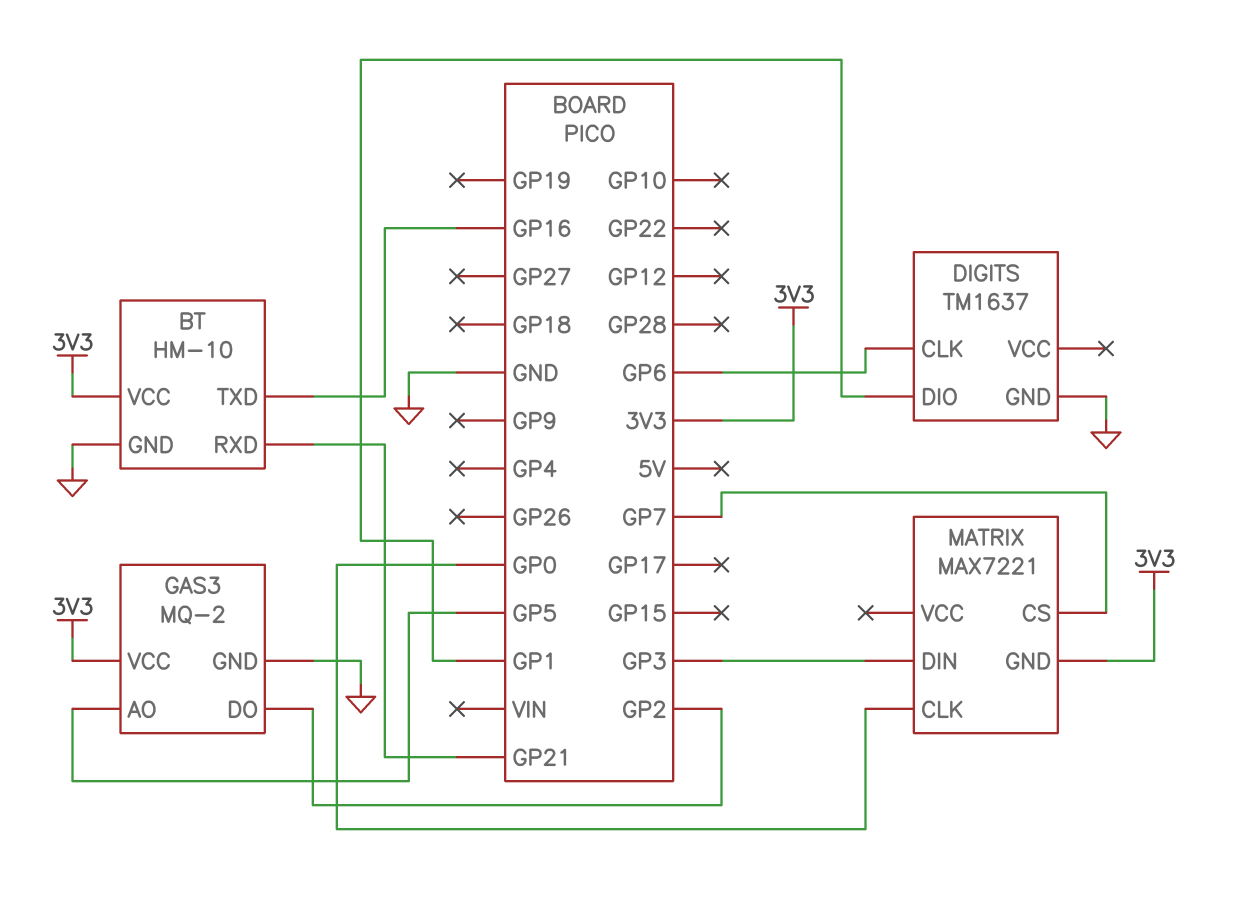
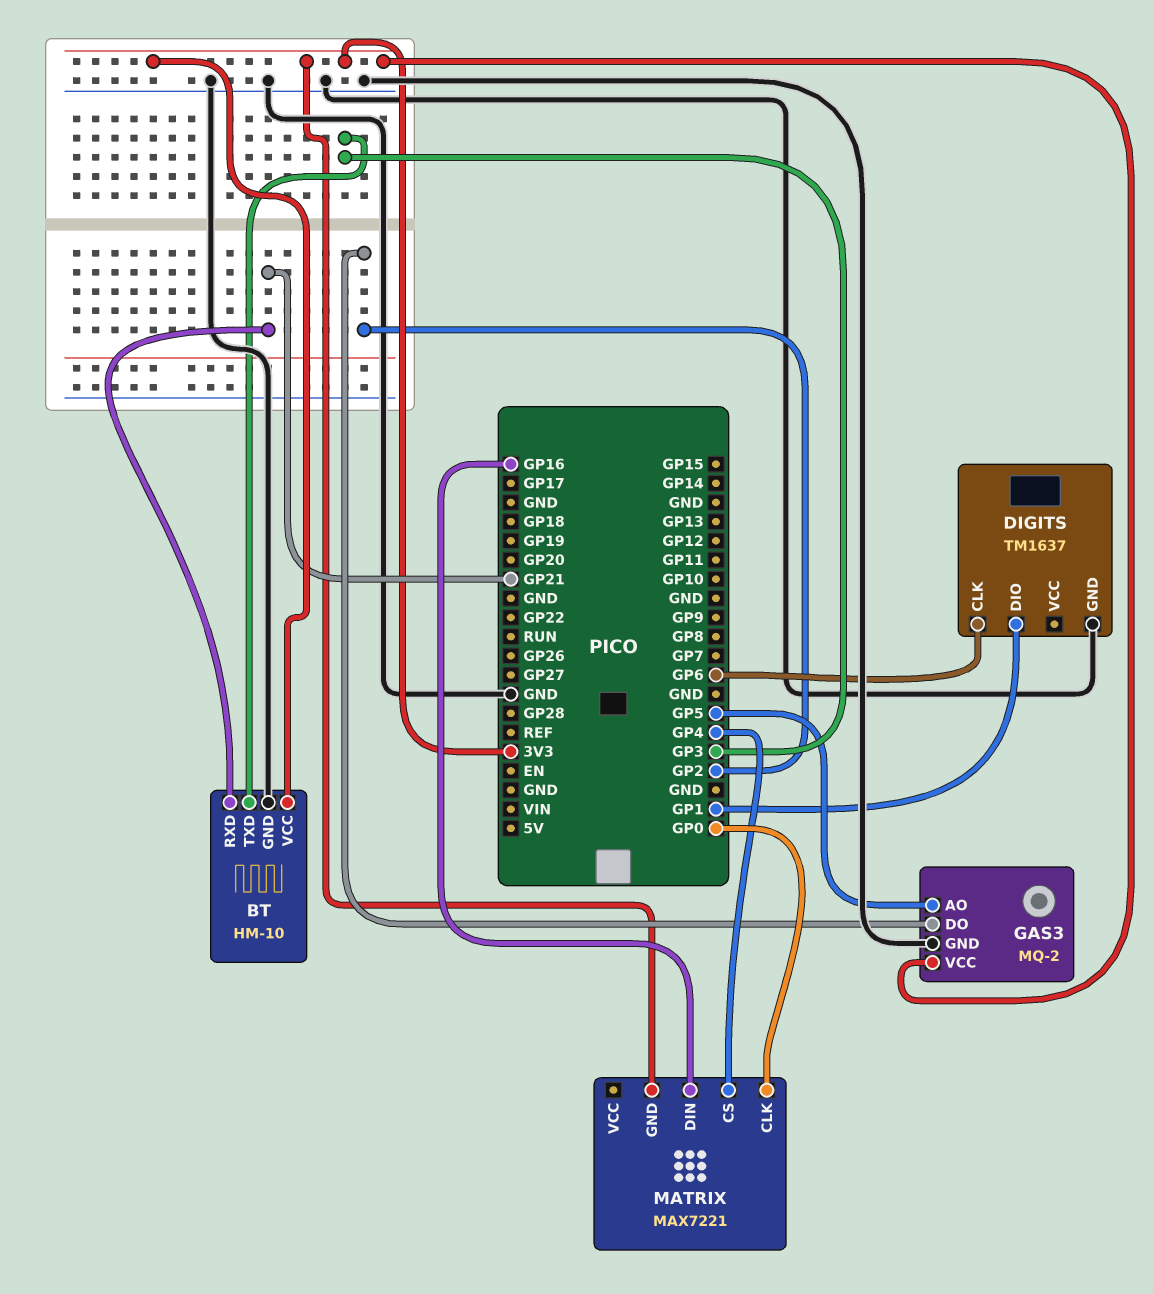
BT pin TXD: GP16 -> GP3
MATRIX pin CS: GP7 -> GP4
MATRIX pin DIN: GP3 -> GP16

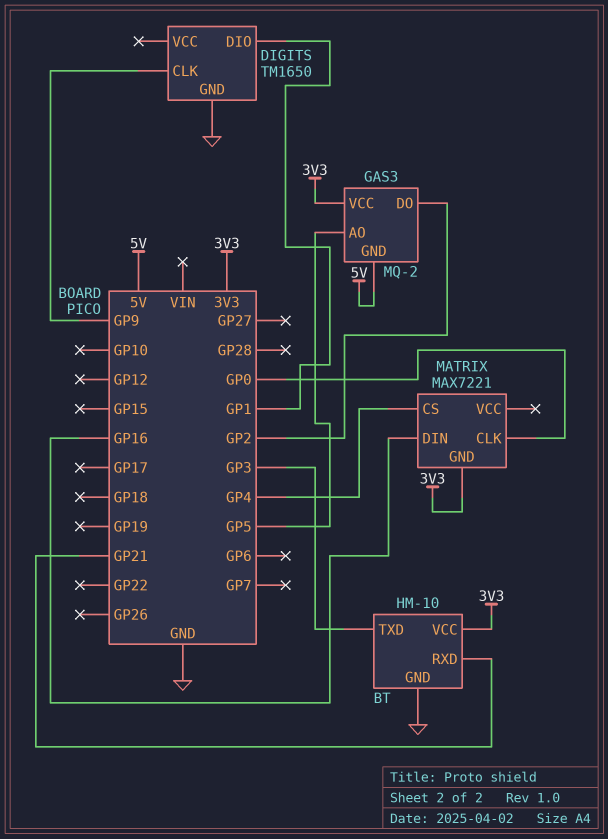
DIGITS: TM1637 -> TM1650
DIGITS pin CLK: GP6 -> GP9
GAS3 pin GND: GND -> 5V

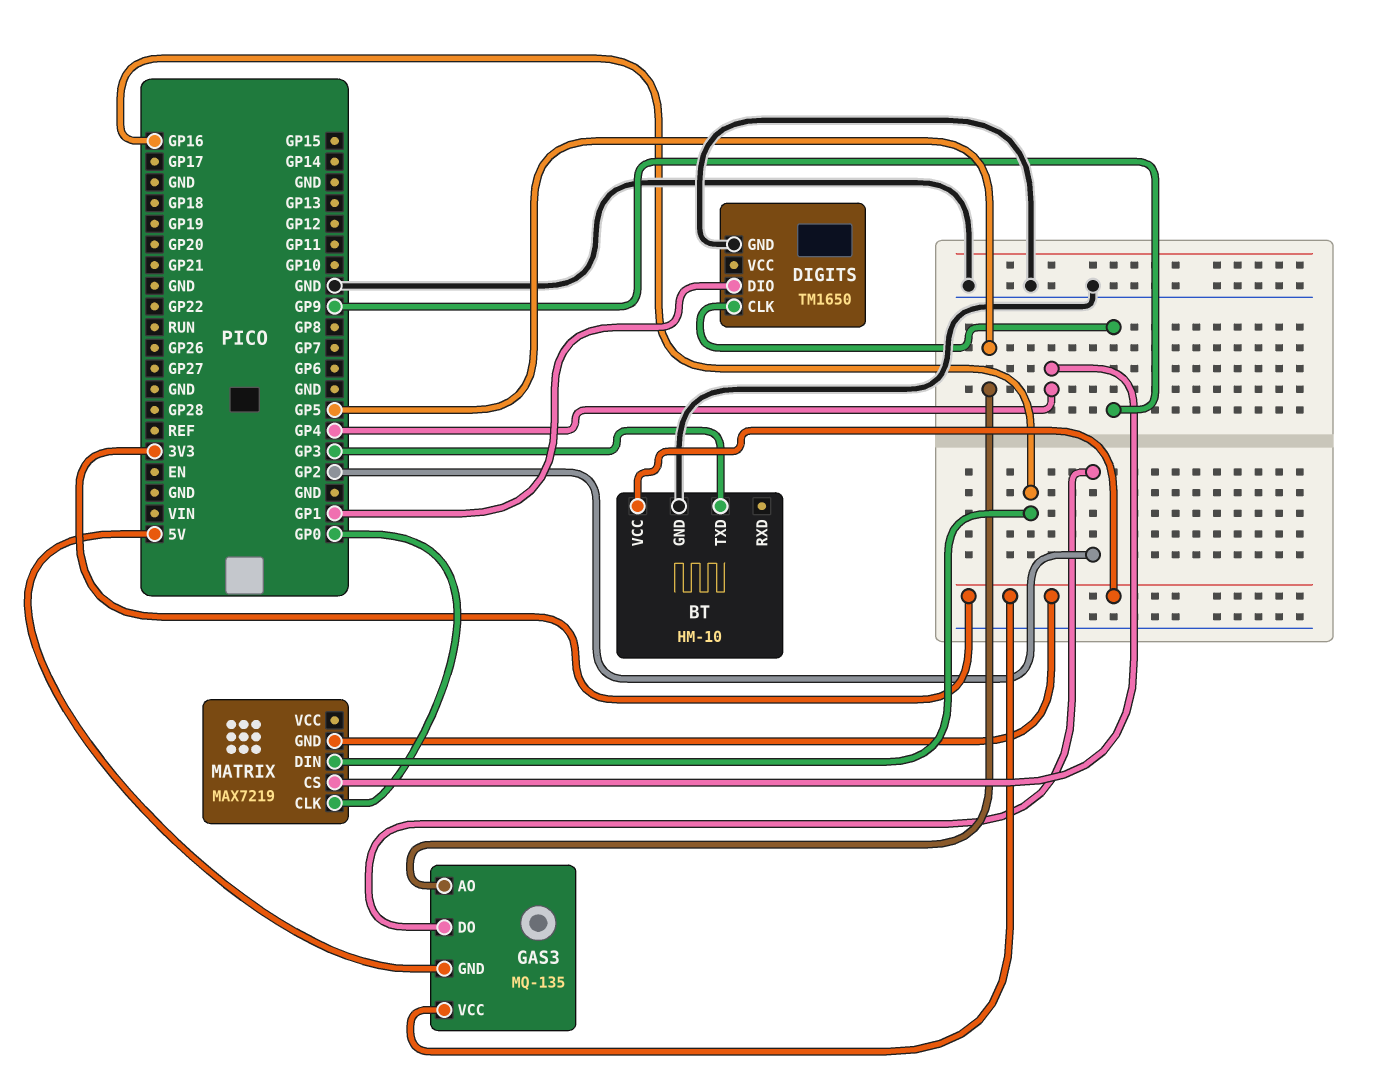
BT pin RXD: GP21 -> none
GAS3: MQ-2 -> MQ-135
MATRIX: MAX7221 -> MAX7219

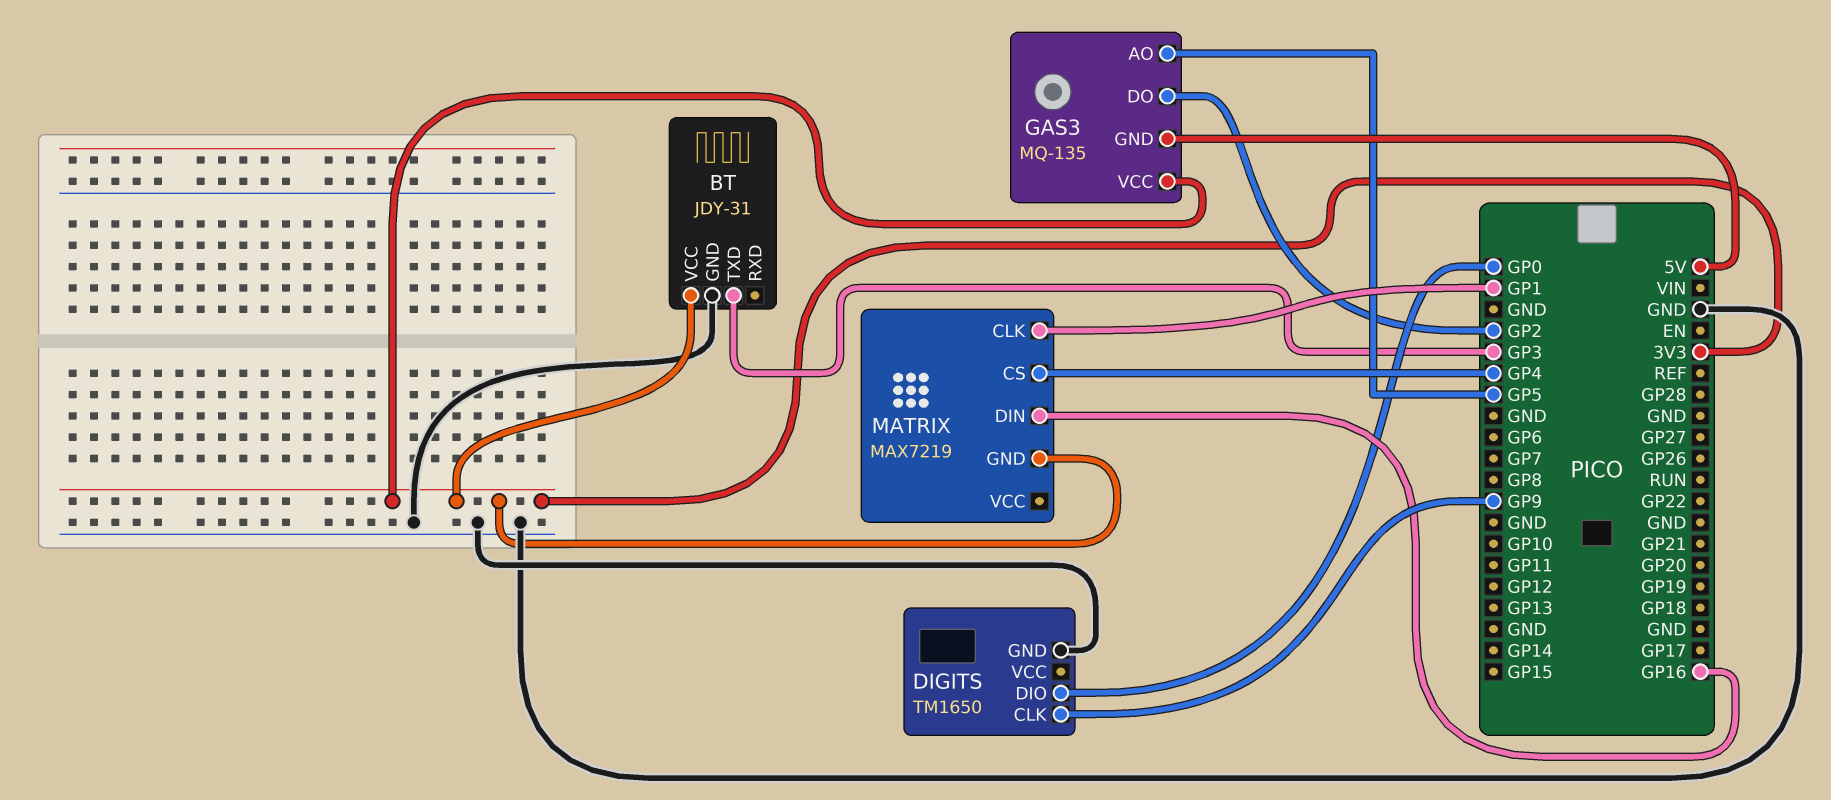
BT: HM-10 -> JDY-31
DIGITS pin DIO: GP1 -> GP0
MATRIX pin CLK: GP0 -> GP1

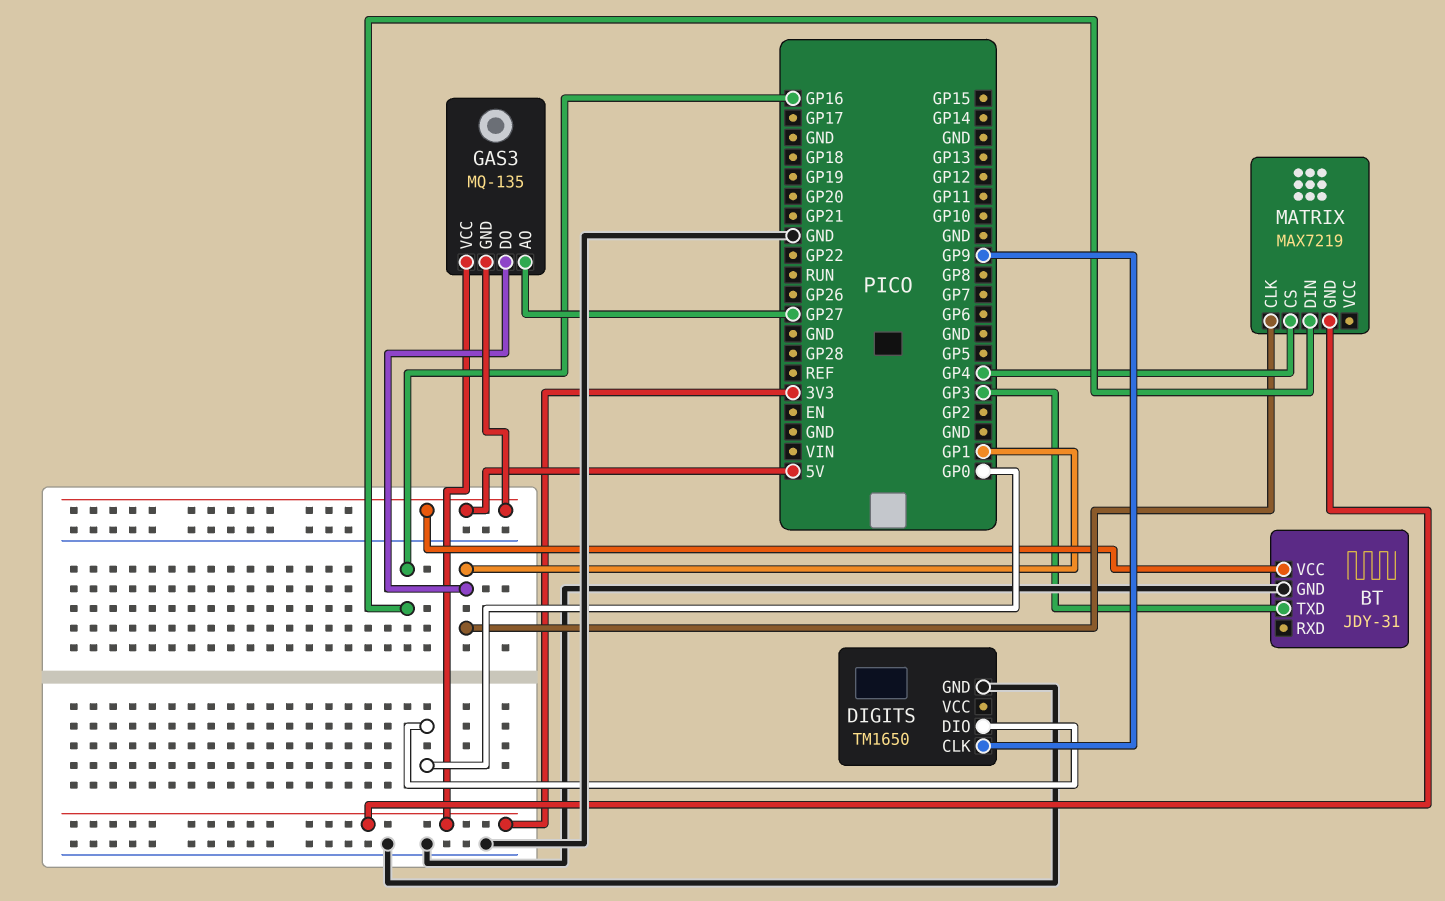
BT pin VCC: 3V3 -> 5V
GAS3 pin AO: GP5 -> GP27
GAS3 pin DO: GP2 -> GP1

